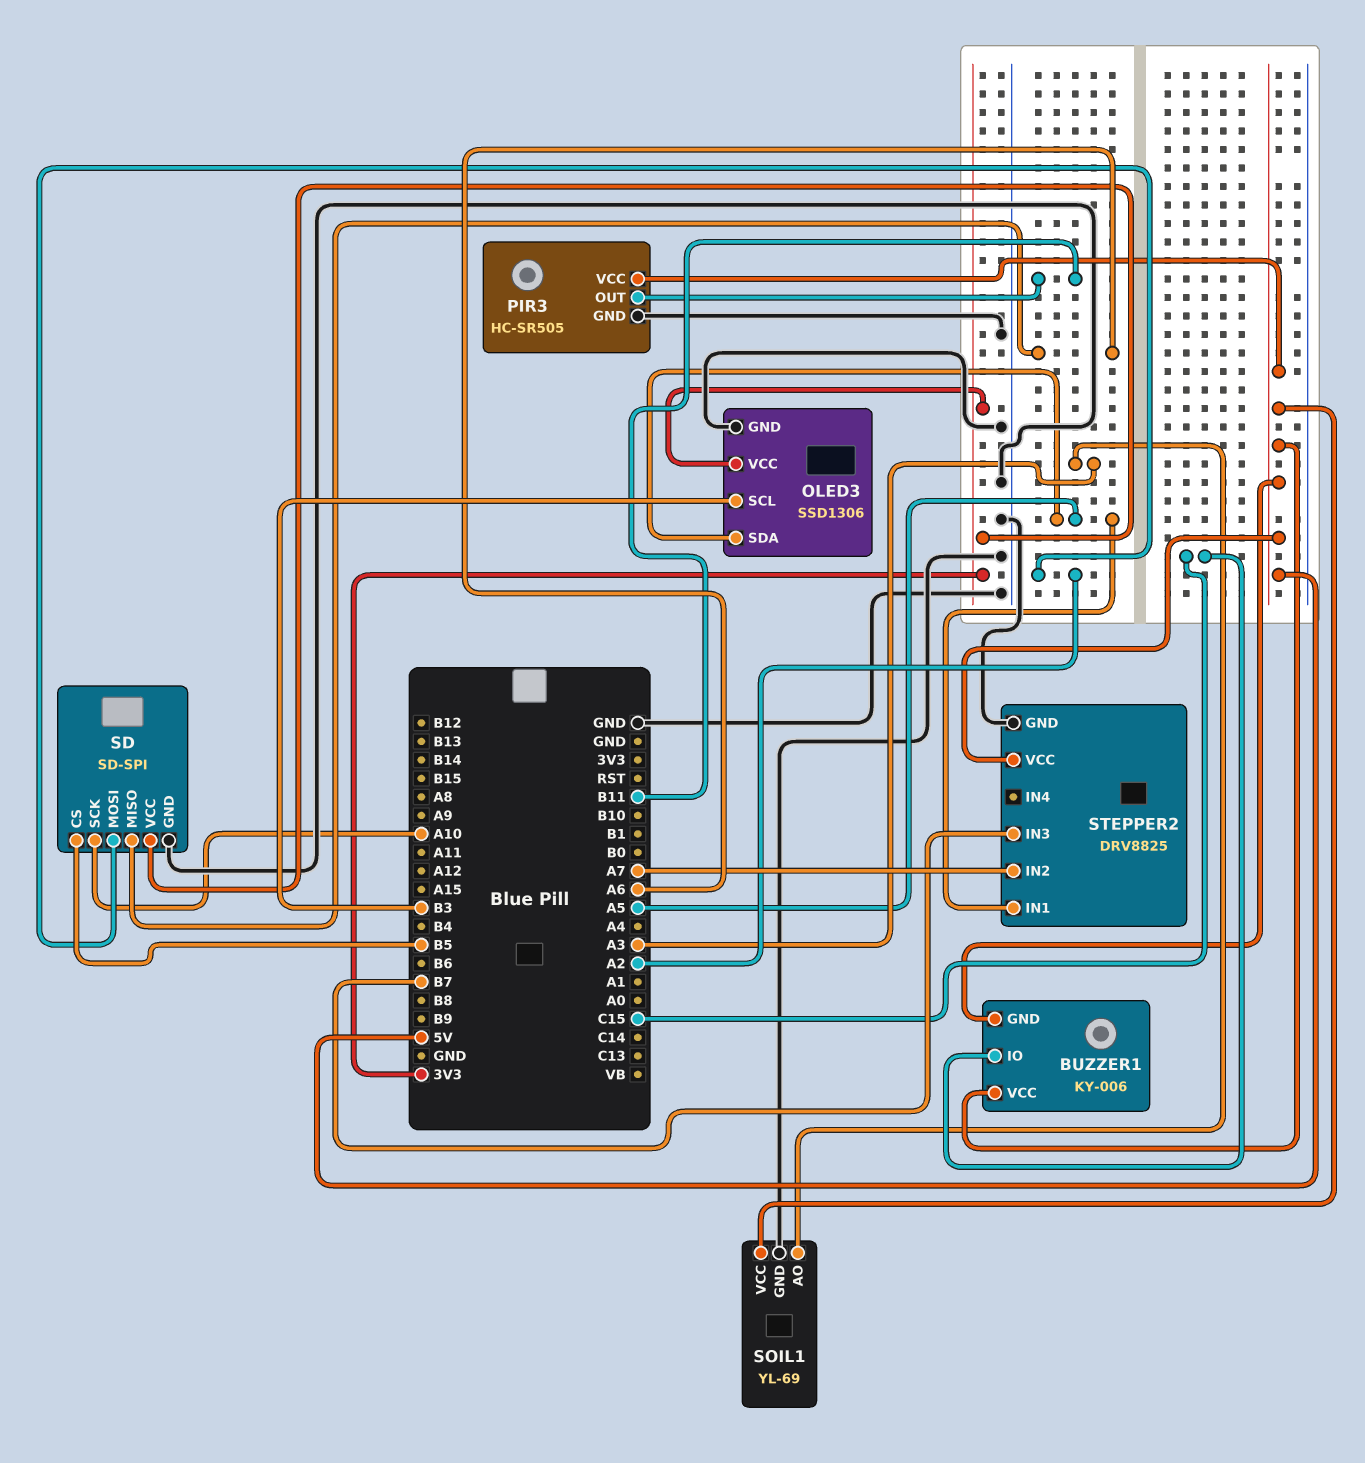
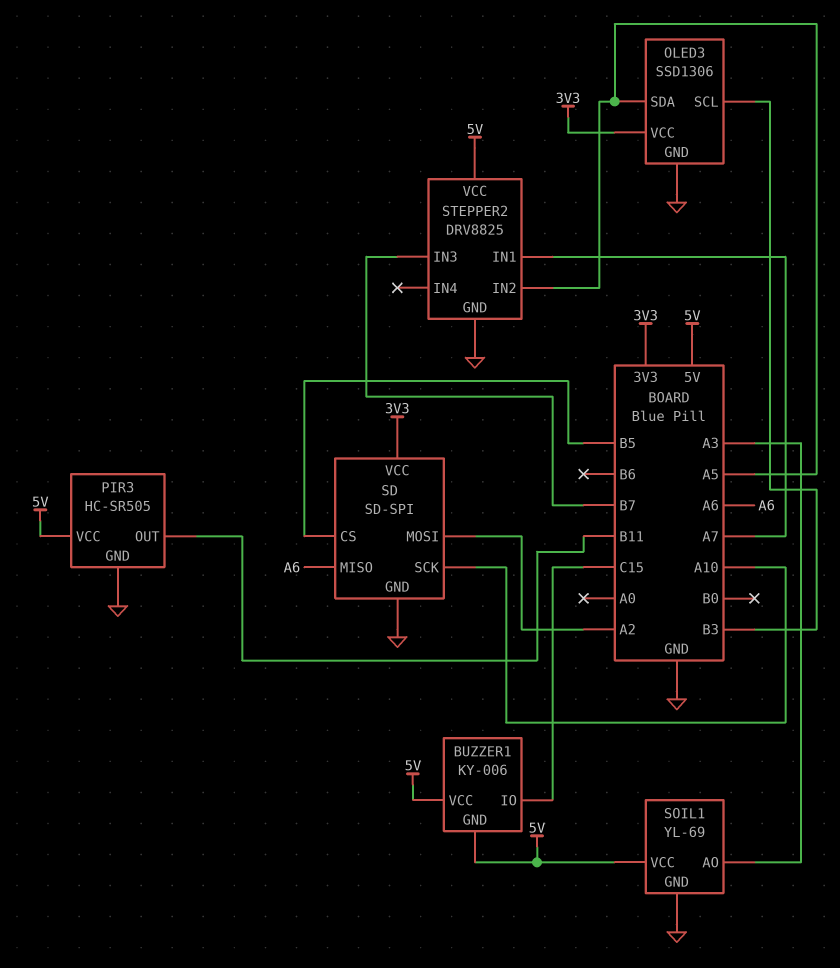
STEPPER2 pin IN1: A5 -> A7
STEPPER2 pin IN2: A7 -> A5

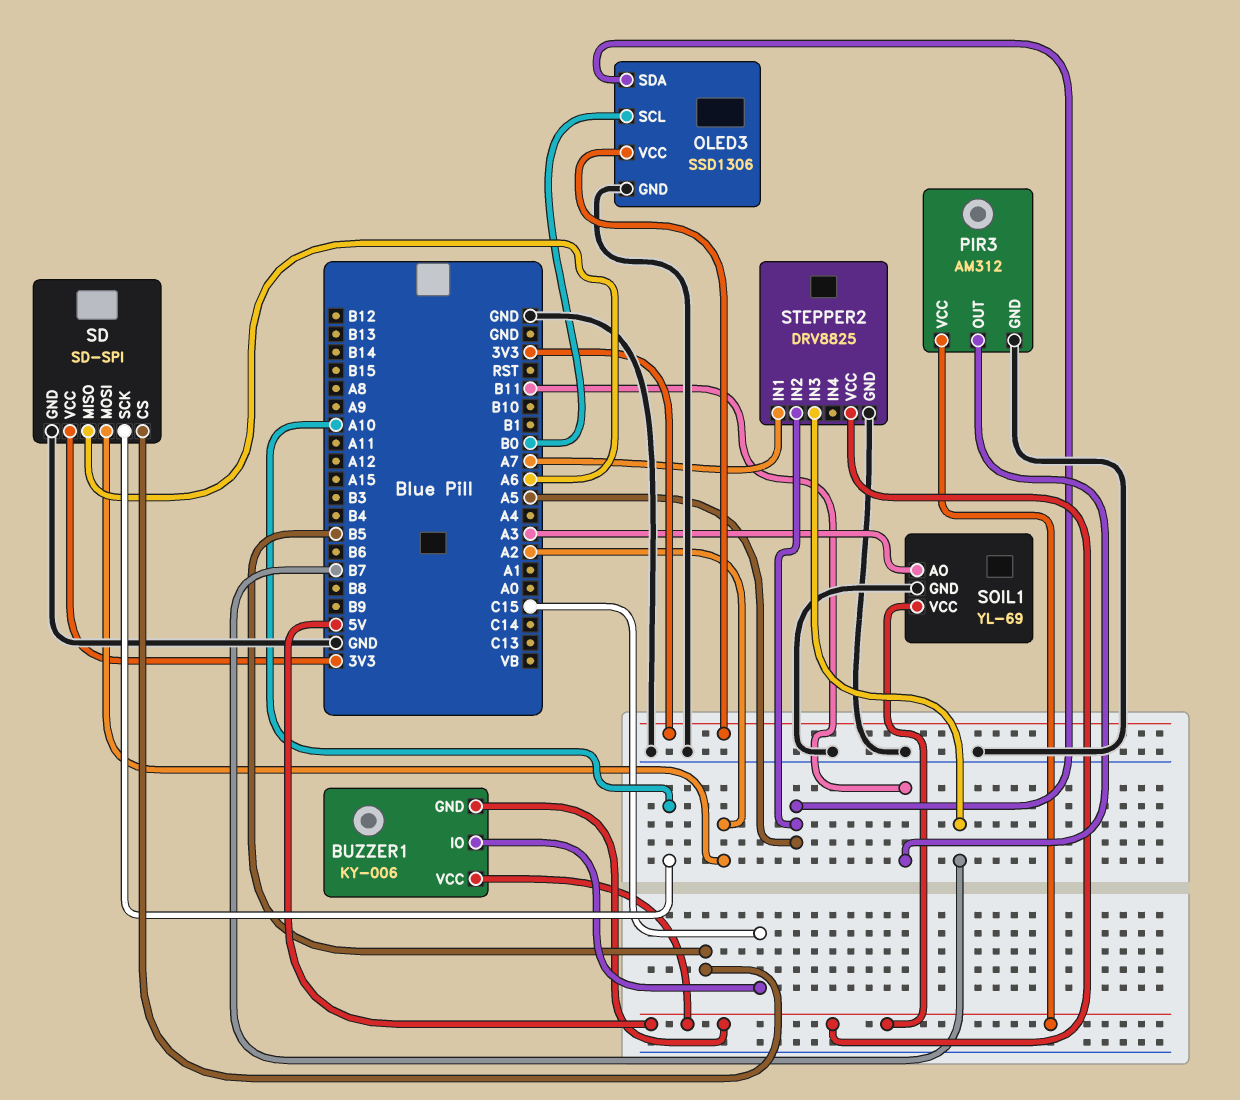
OLED3 pin SCL: B3 -> B0
PIR3: HC-SR505 -> AM312

